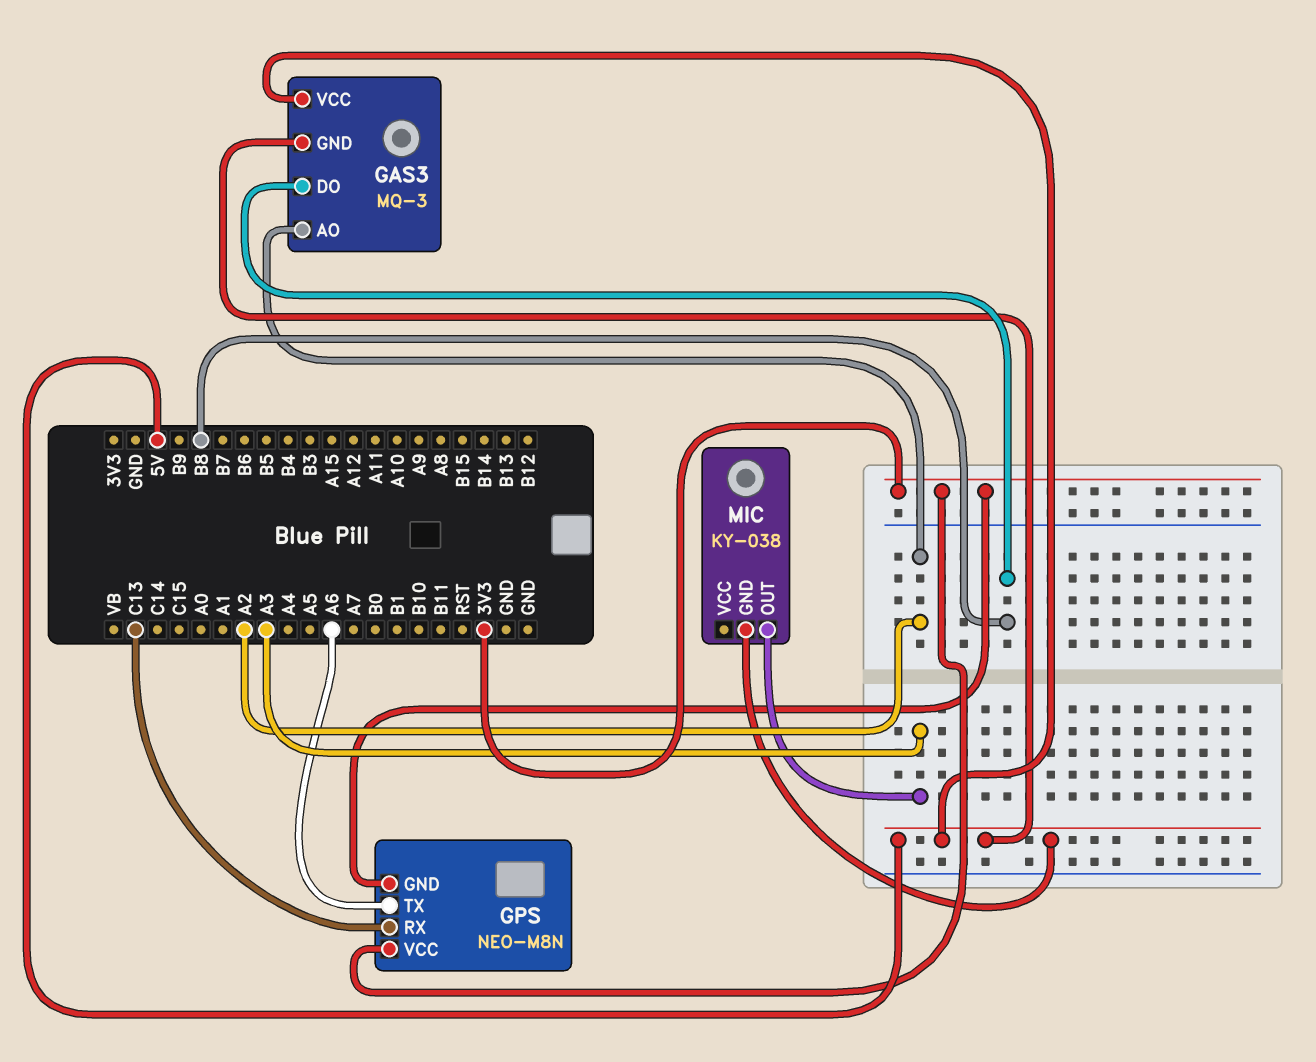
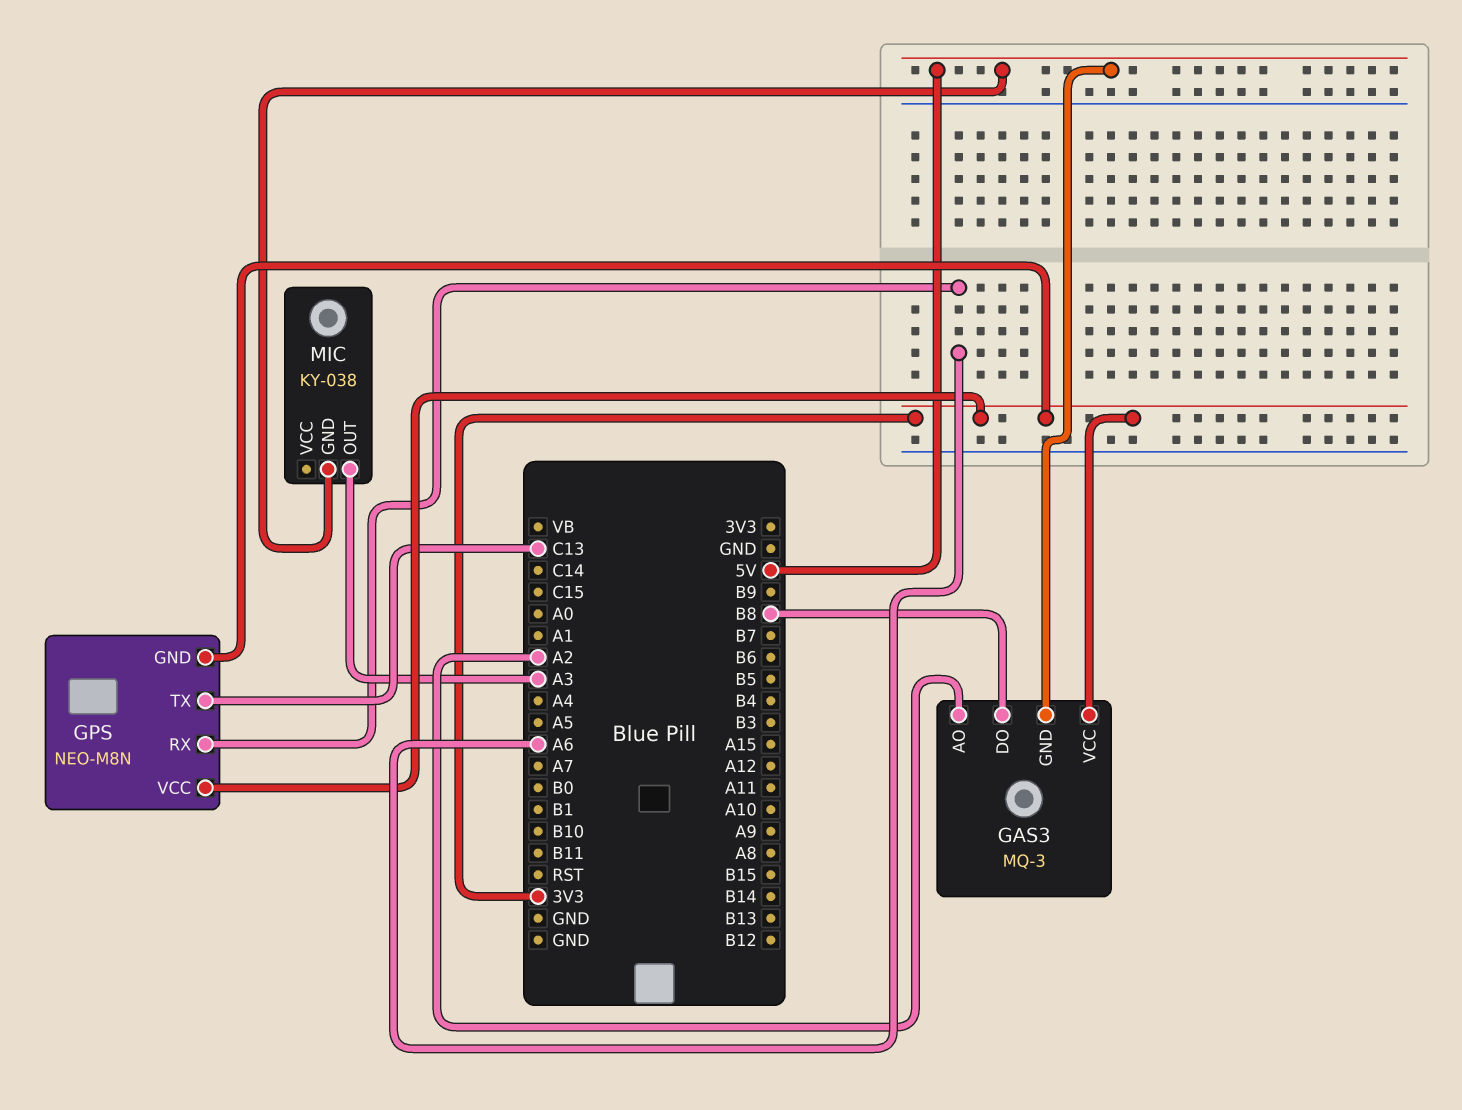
GAS3 pin VCC: 5V -> 3V3
GPS pin RX: C13 -> A6
GPS pin TX: A6 -> C13

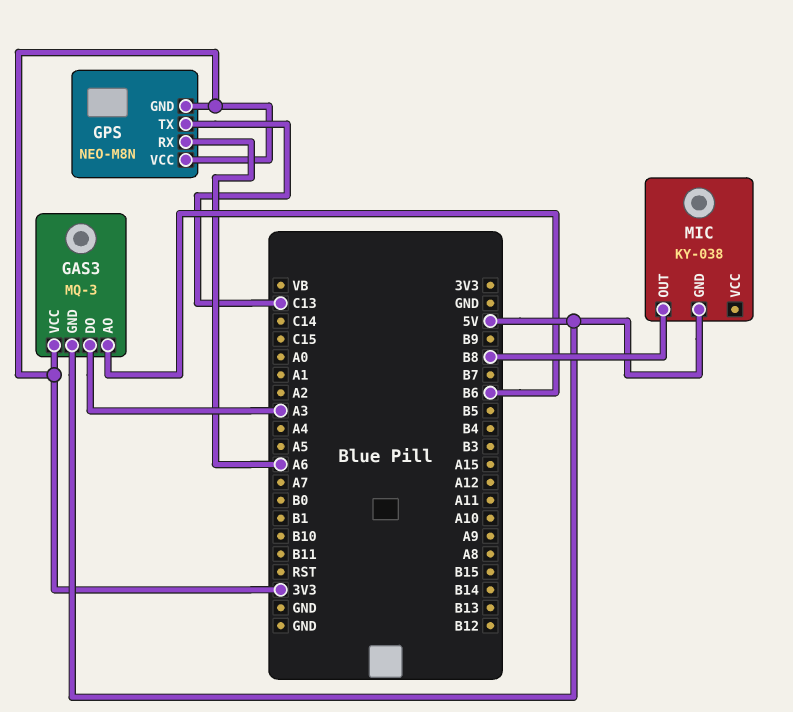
GAS3 pin AO: A2 -> B6
GAS3 pin DO: B8 -> A3
MIC pin OUT: A3 -> B8

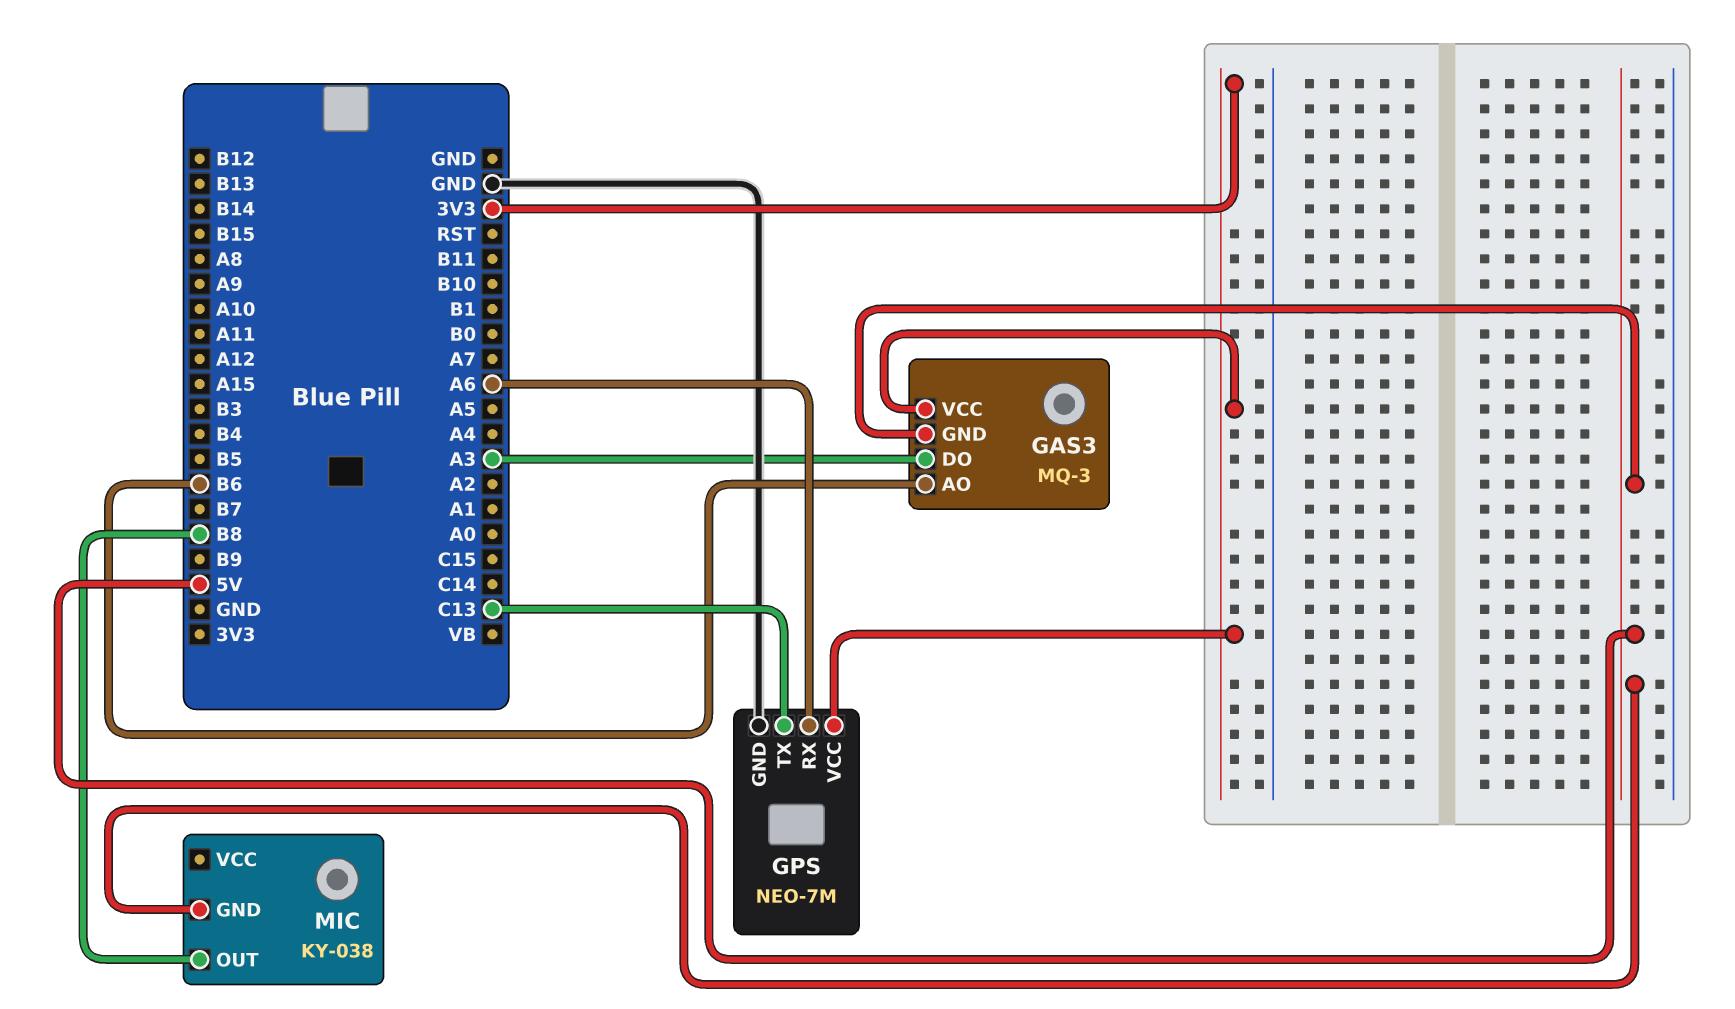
GPS: NEO-M8N -> NEO-7M
GPS pin GND: 3V3 -> GND

